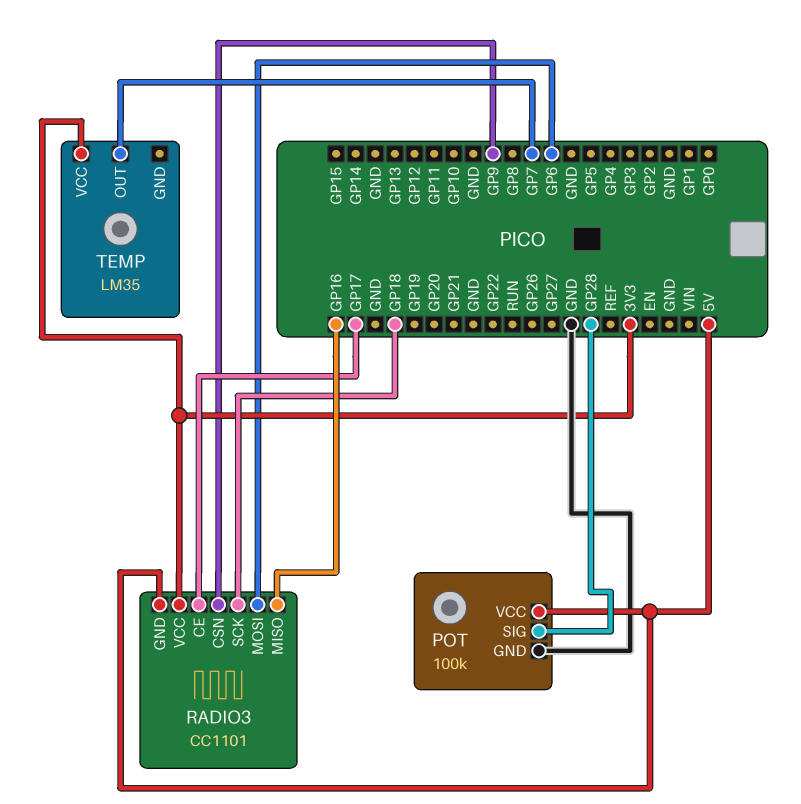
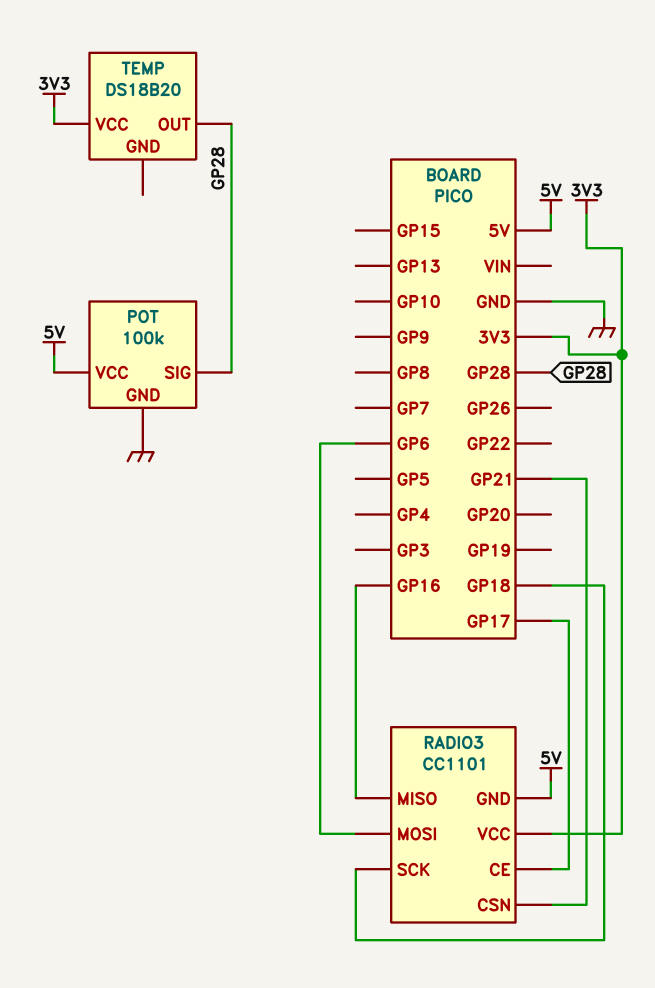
RADIO3 pin CSN: GP9 -> GP21
TEMP: LM35 -> DS18B20
TEMP pin OUT: GP7 -> GP28

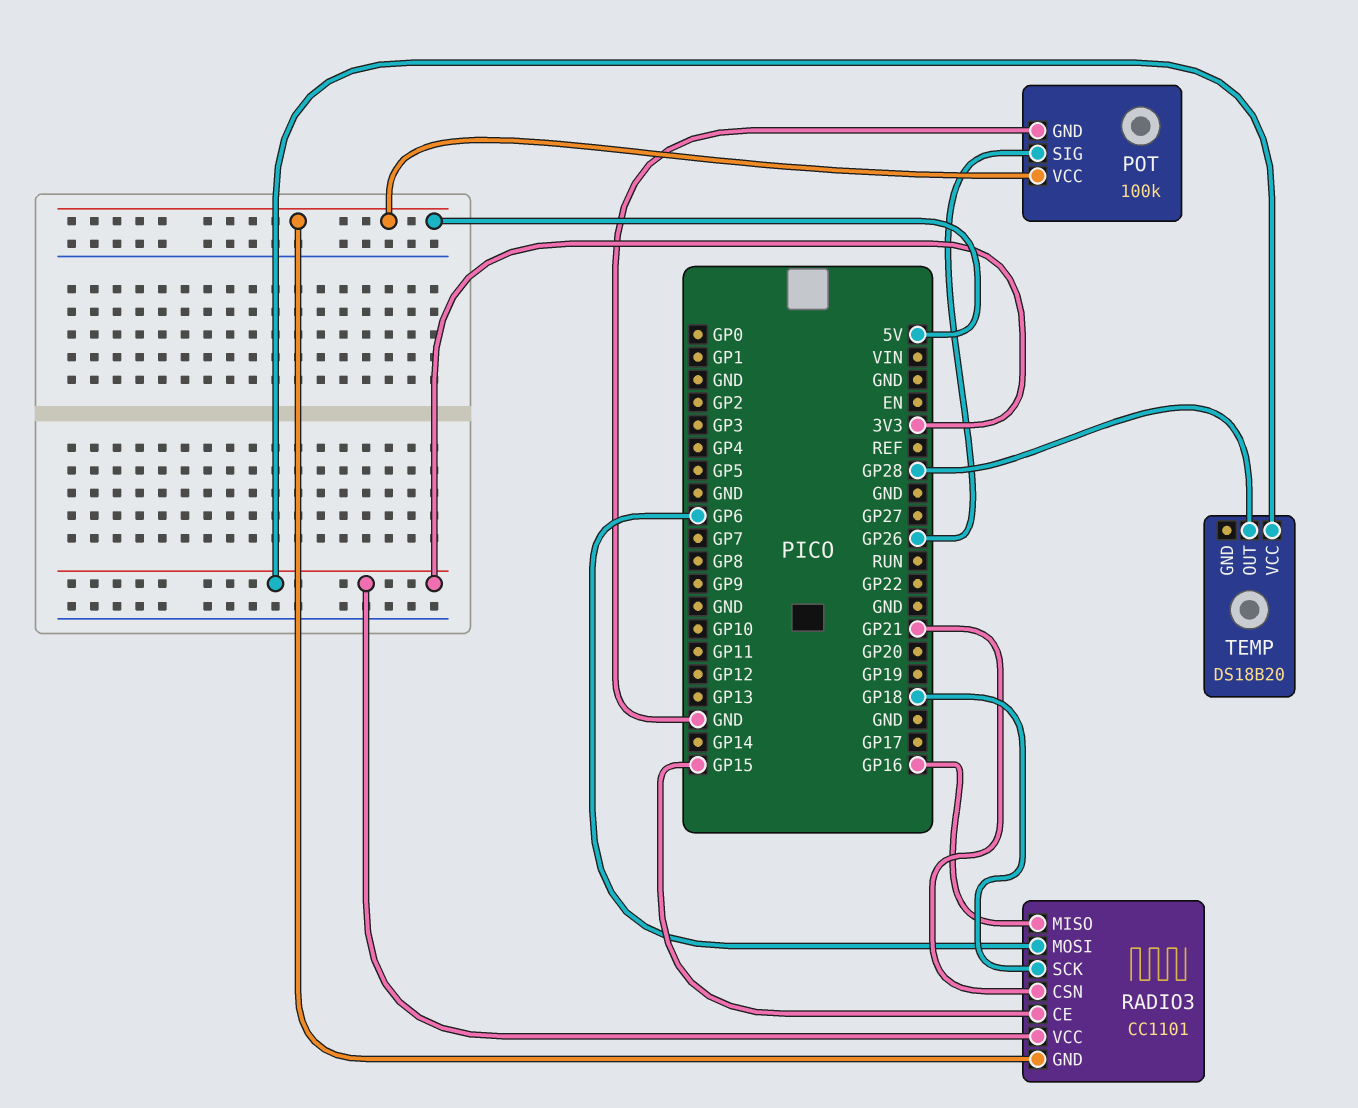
POT pin SIG: GP28 -> GP26
RADIO3 pin CE: GP17 -> GP15

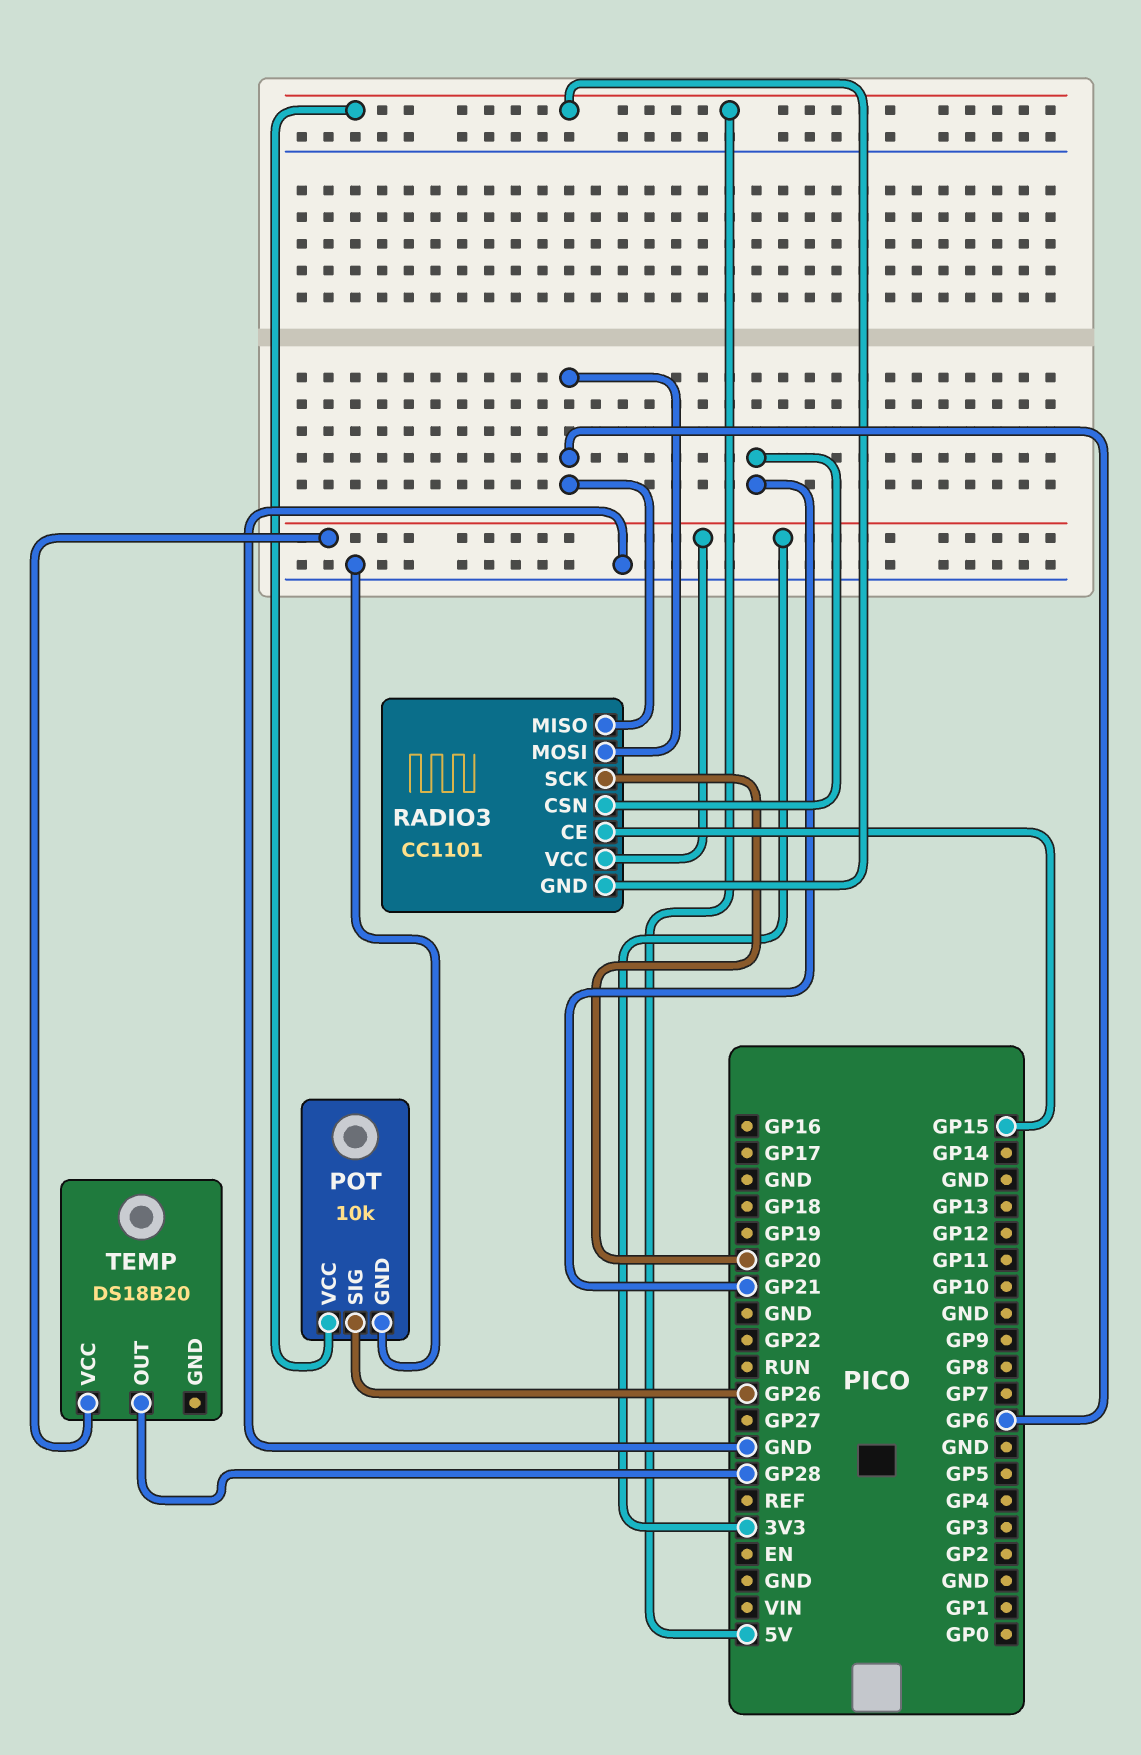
POT: 100k -> 10k
RADIO3 pin MISO: GP16 -> GP6
RADIO3 pin SCK: GP18 -> GP20

